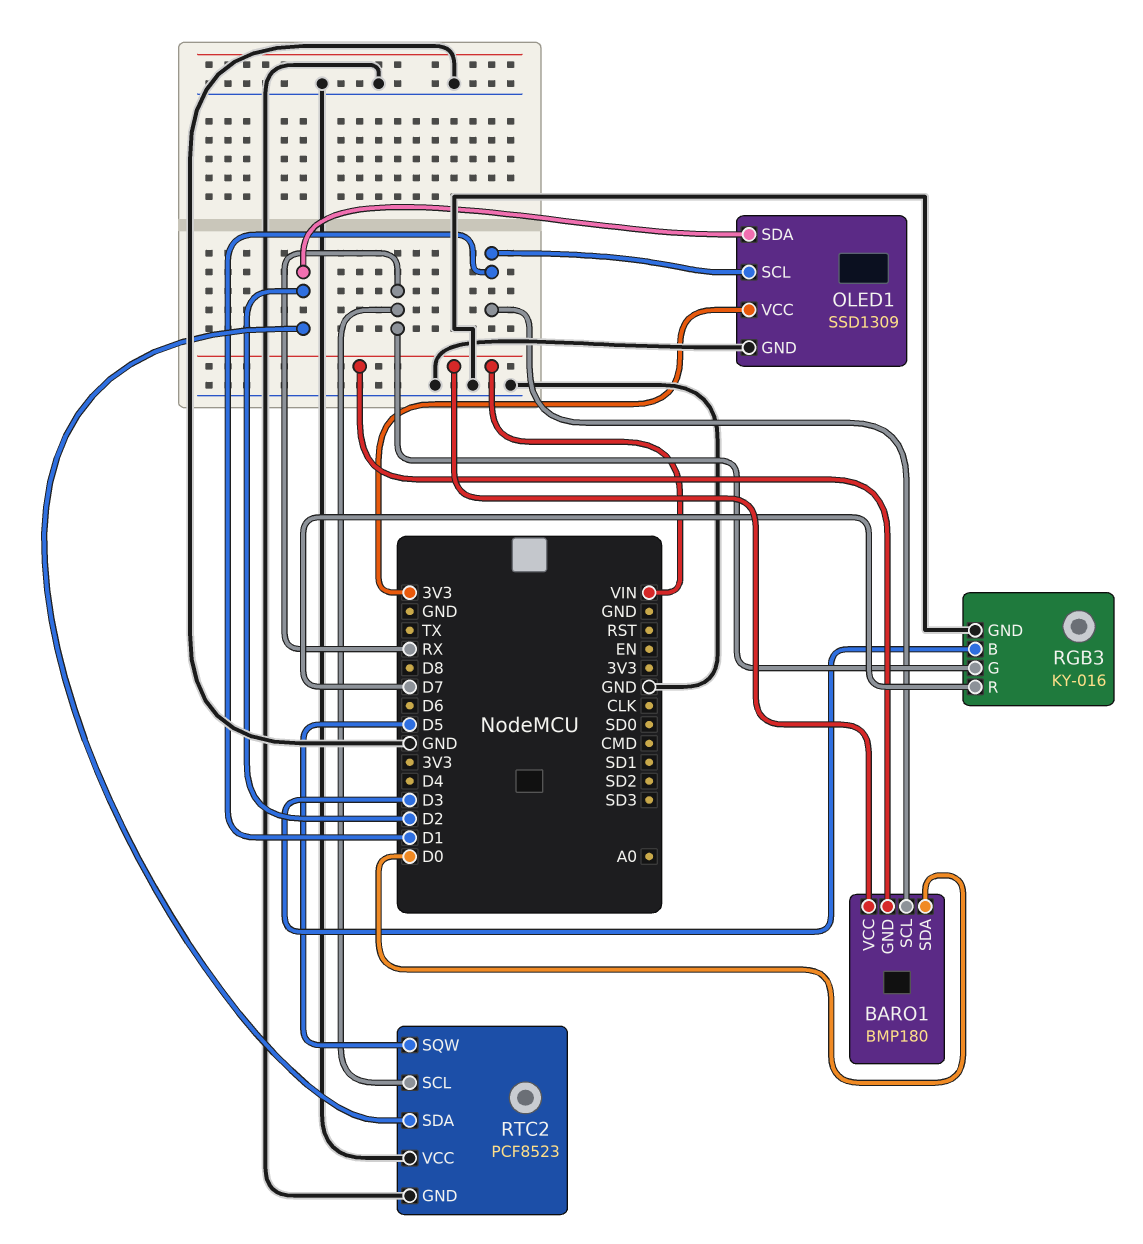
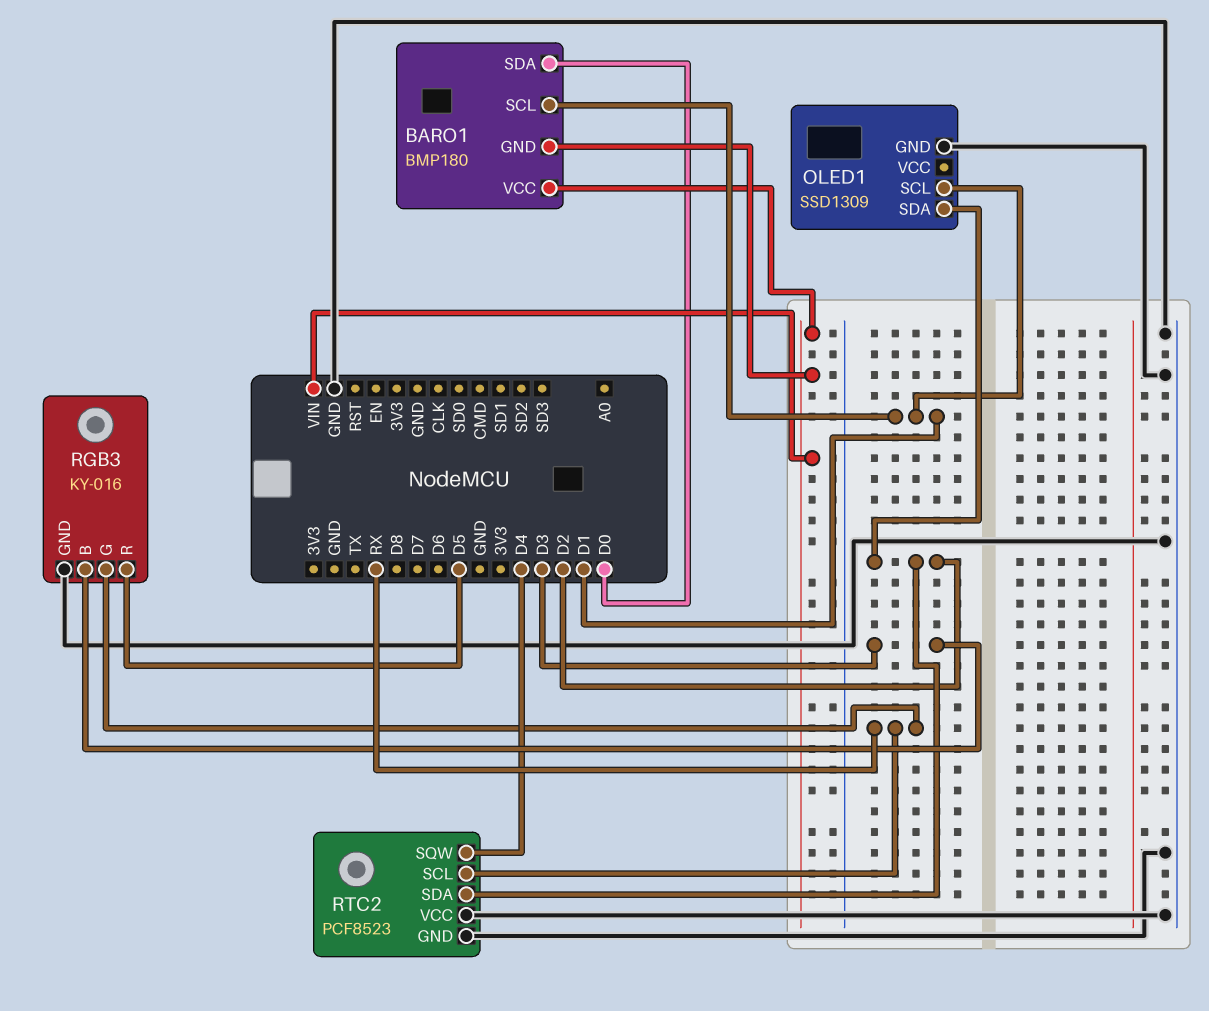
OLED1 pin VCC: 3V3 -> none
RGB3 pin R: D7 -> D5
RTC2 pin SQW: D5 -> D4

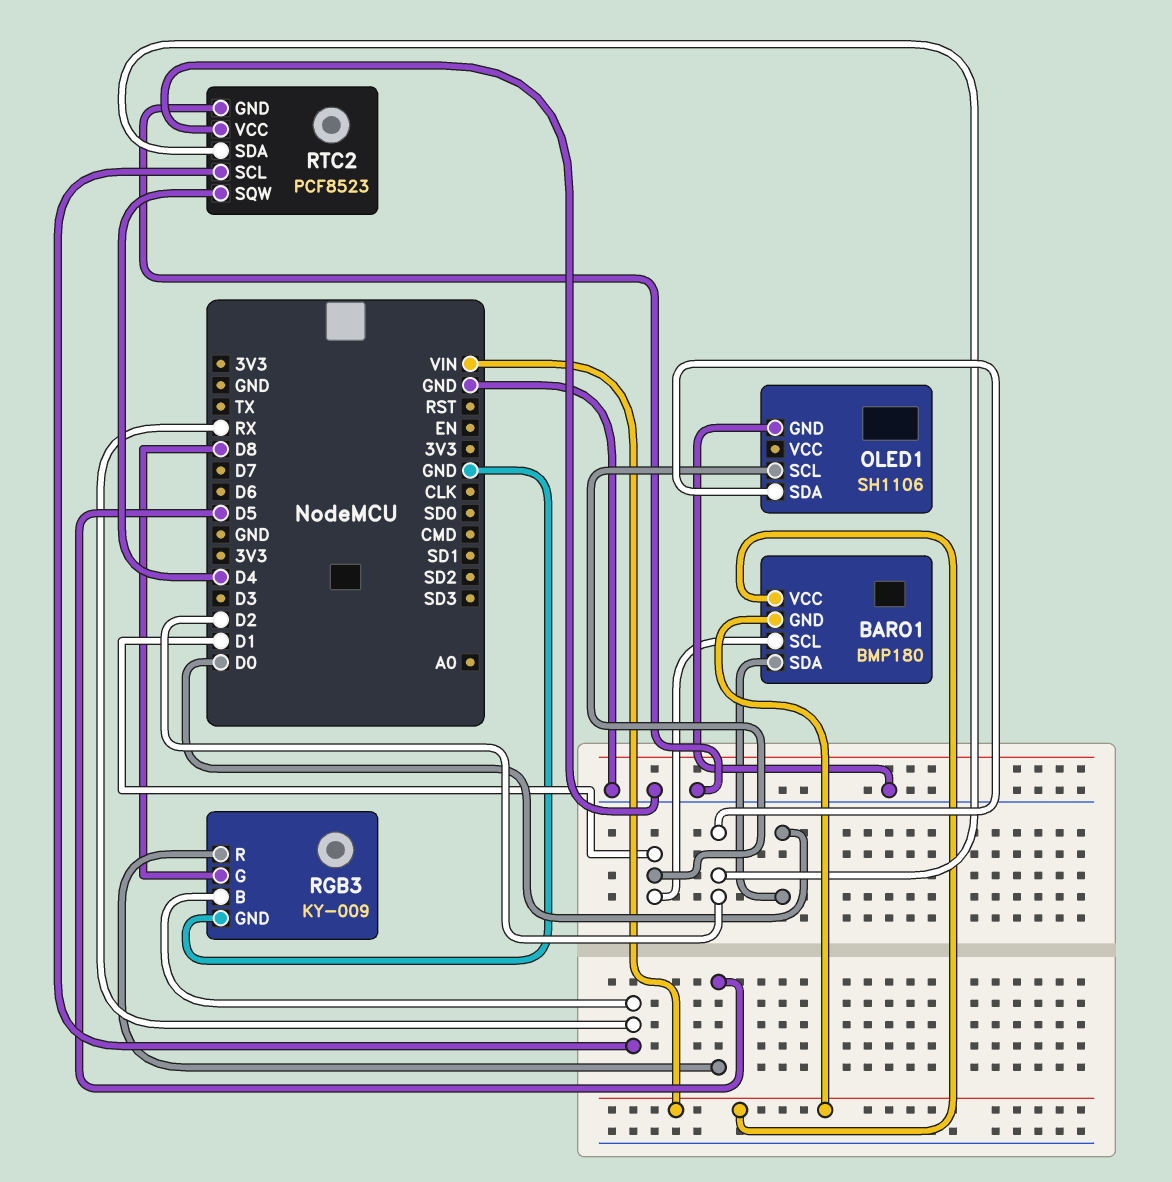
OLED1: SSD1309 -> SH1106
RGB3: KY-016 -> KY-009
RGB3 pin B: D3 -> RX
RGB3 pin G: RX -> D8

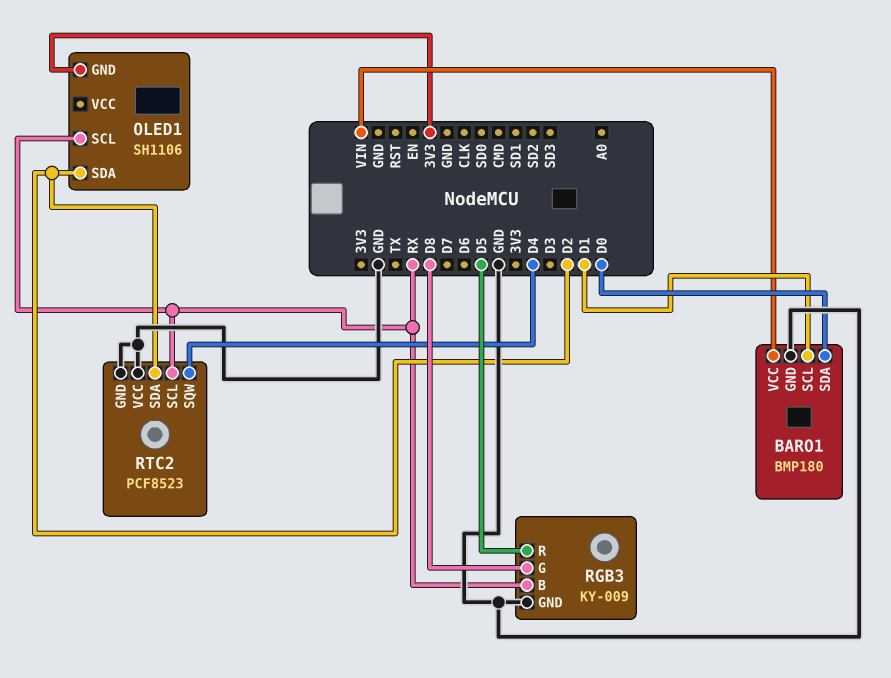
BARO1 pin GND: VIN -> GND
OLED1 pin GND: GND -> 3V3
OLED1 pin SCL: D1 -> RX

